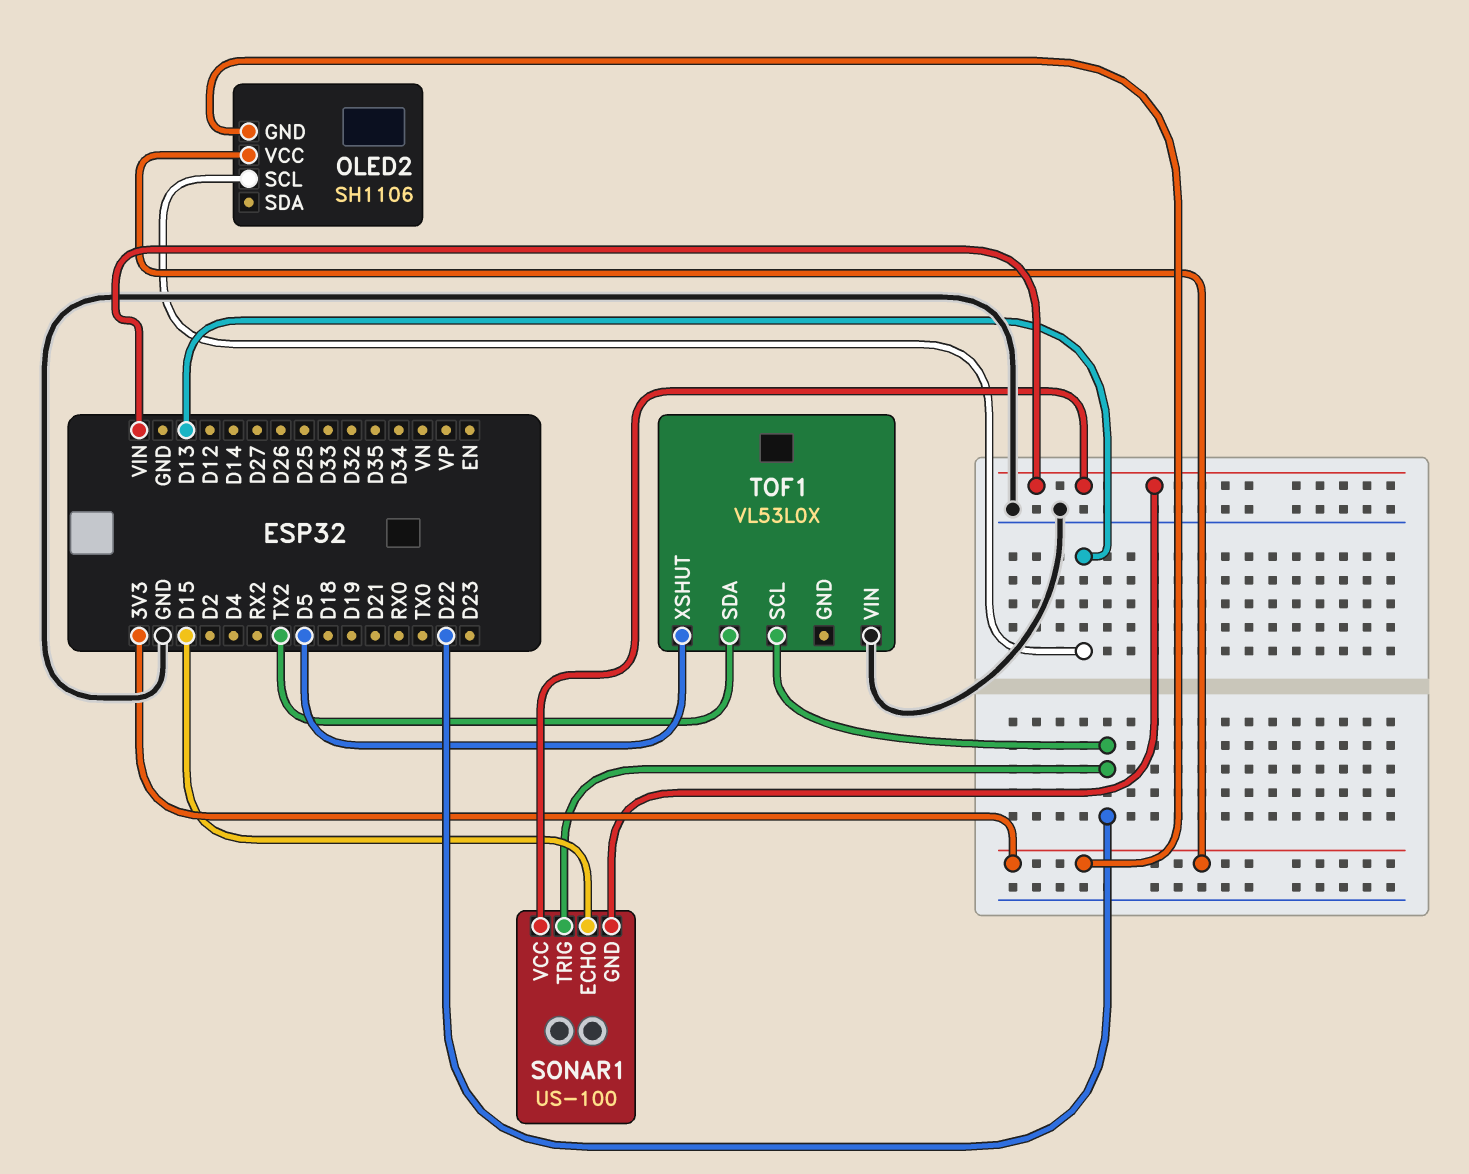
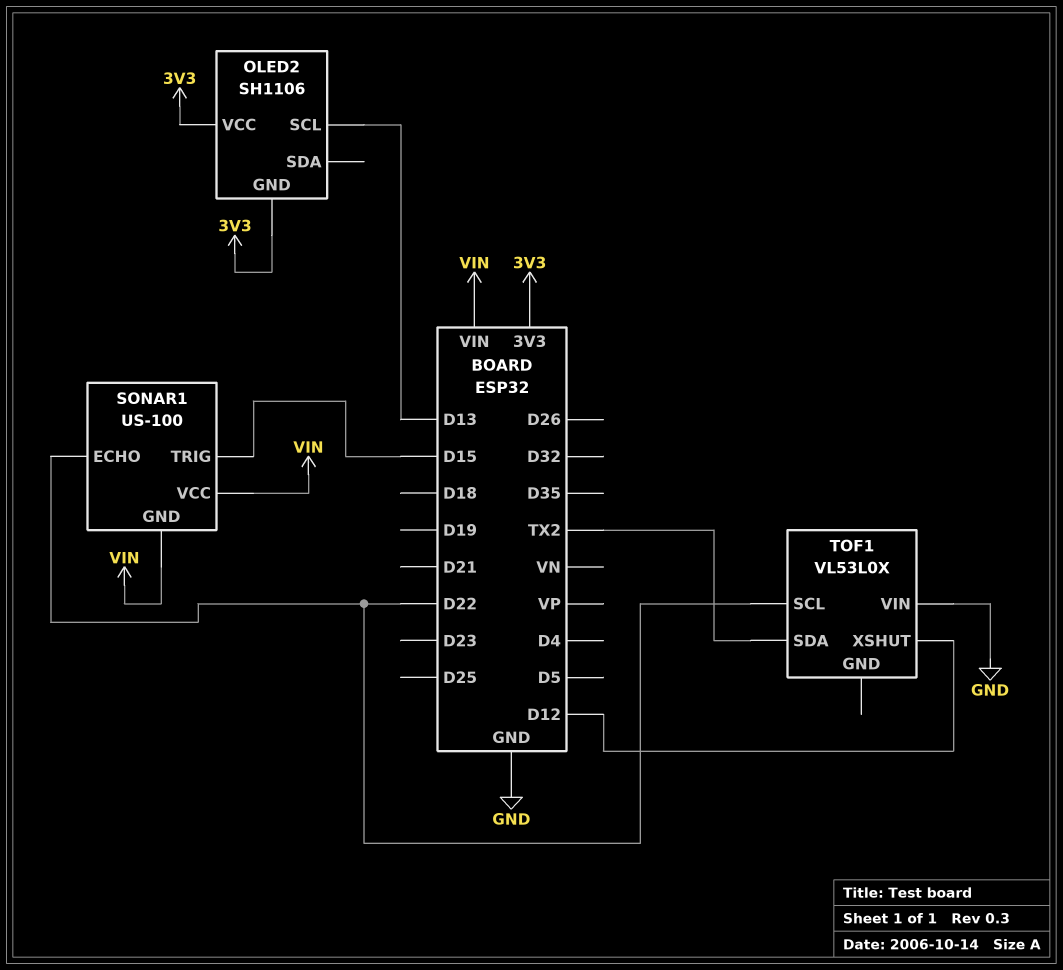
SONAR1 pin ECHO: D15 -> D22
SONAR1 pin TRIG: D22 -> D15
TOF1 pin XSHUT: D5 -> D12

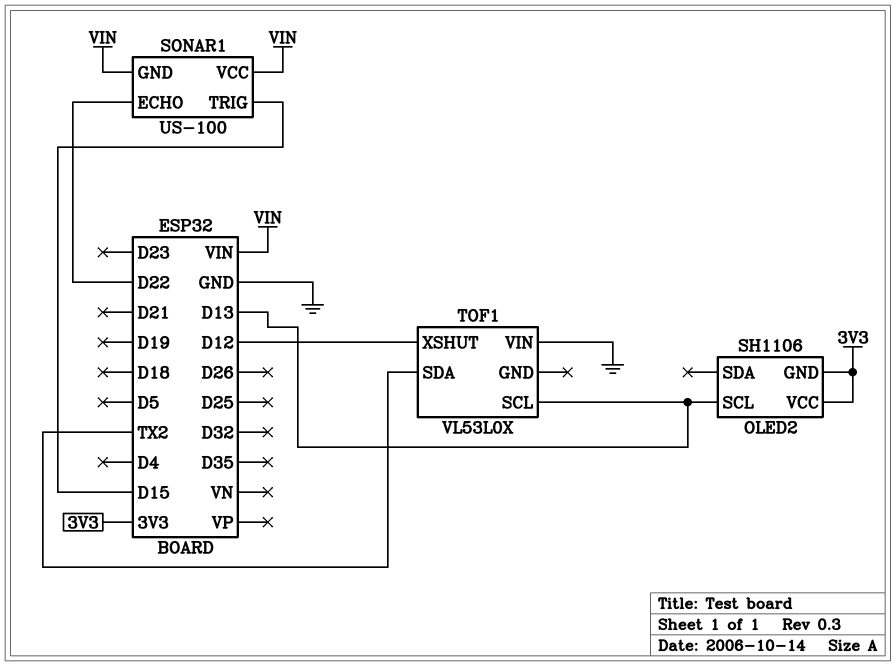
TOF1 pin SCL: D22 -> D13

